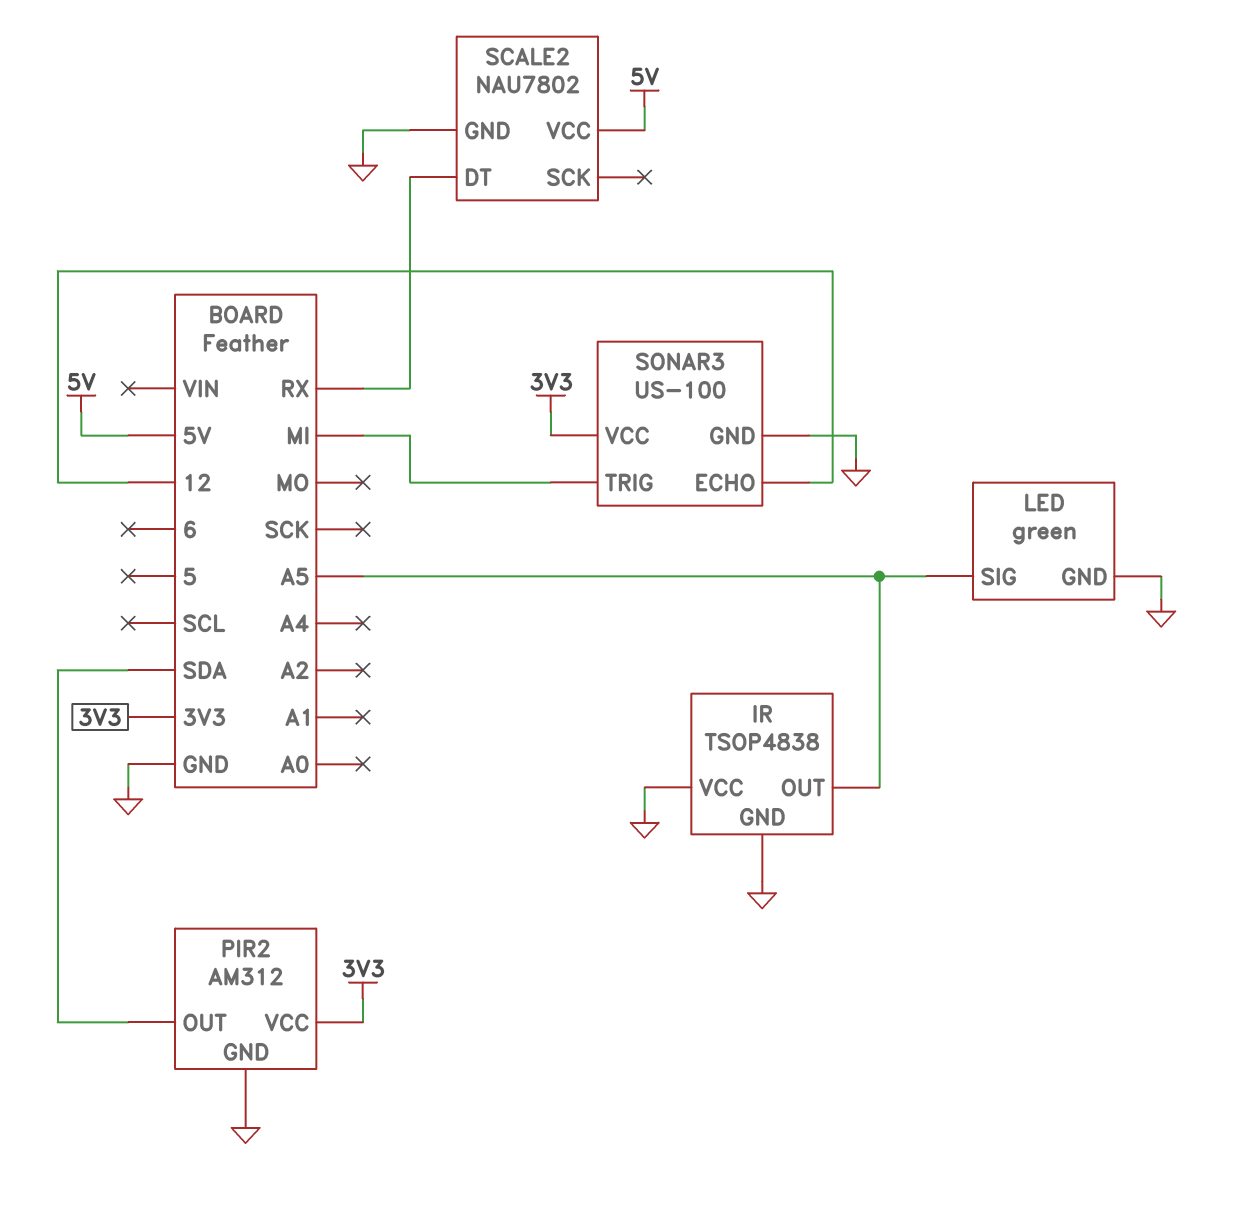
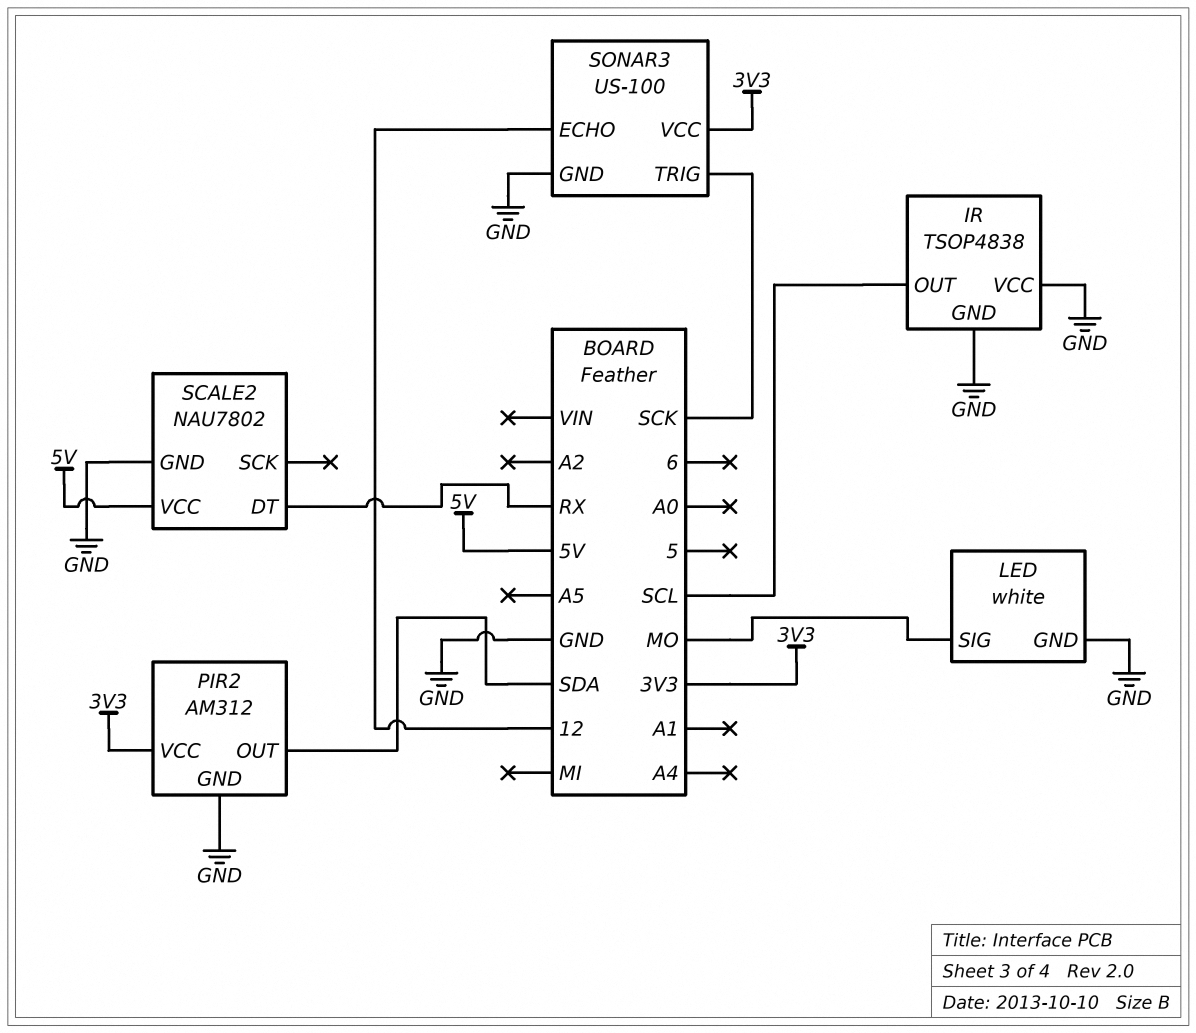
IR pin OUT: A5 -> SCL
LED: green -> white
LED pin SIG: A5 -> MO
SONAR3 pin TRIG: MI -> SCK

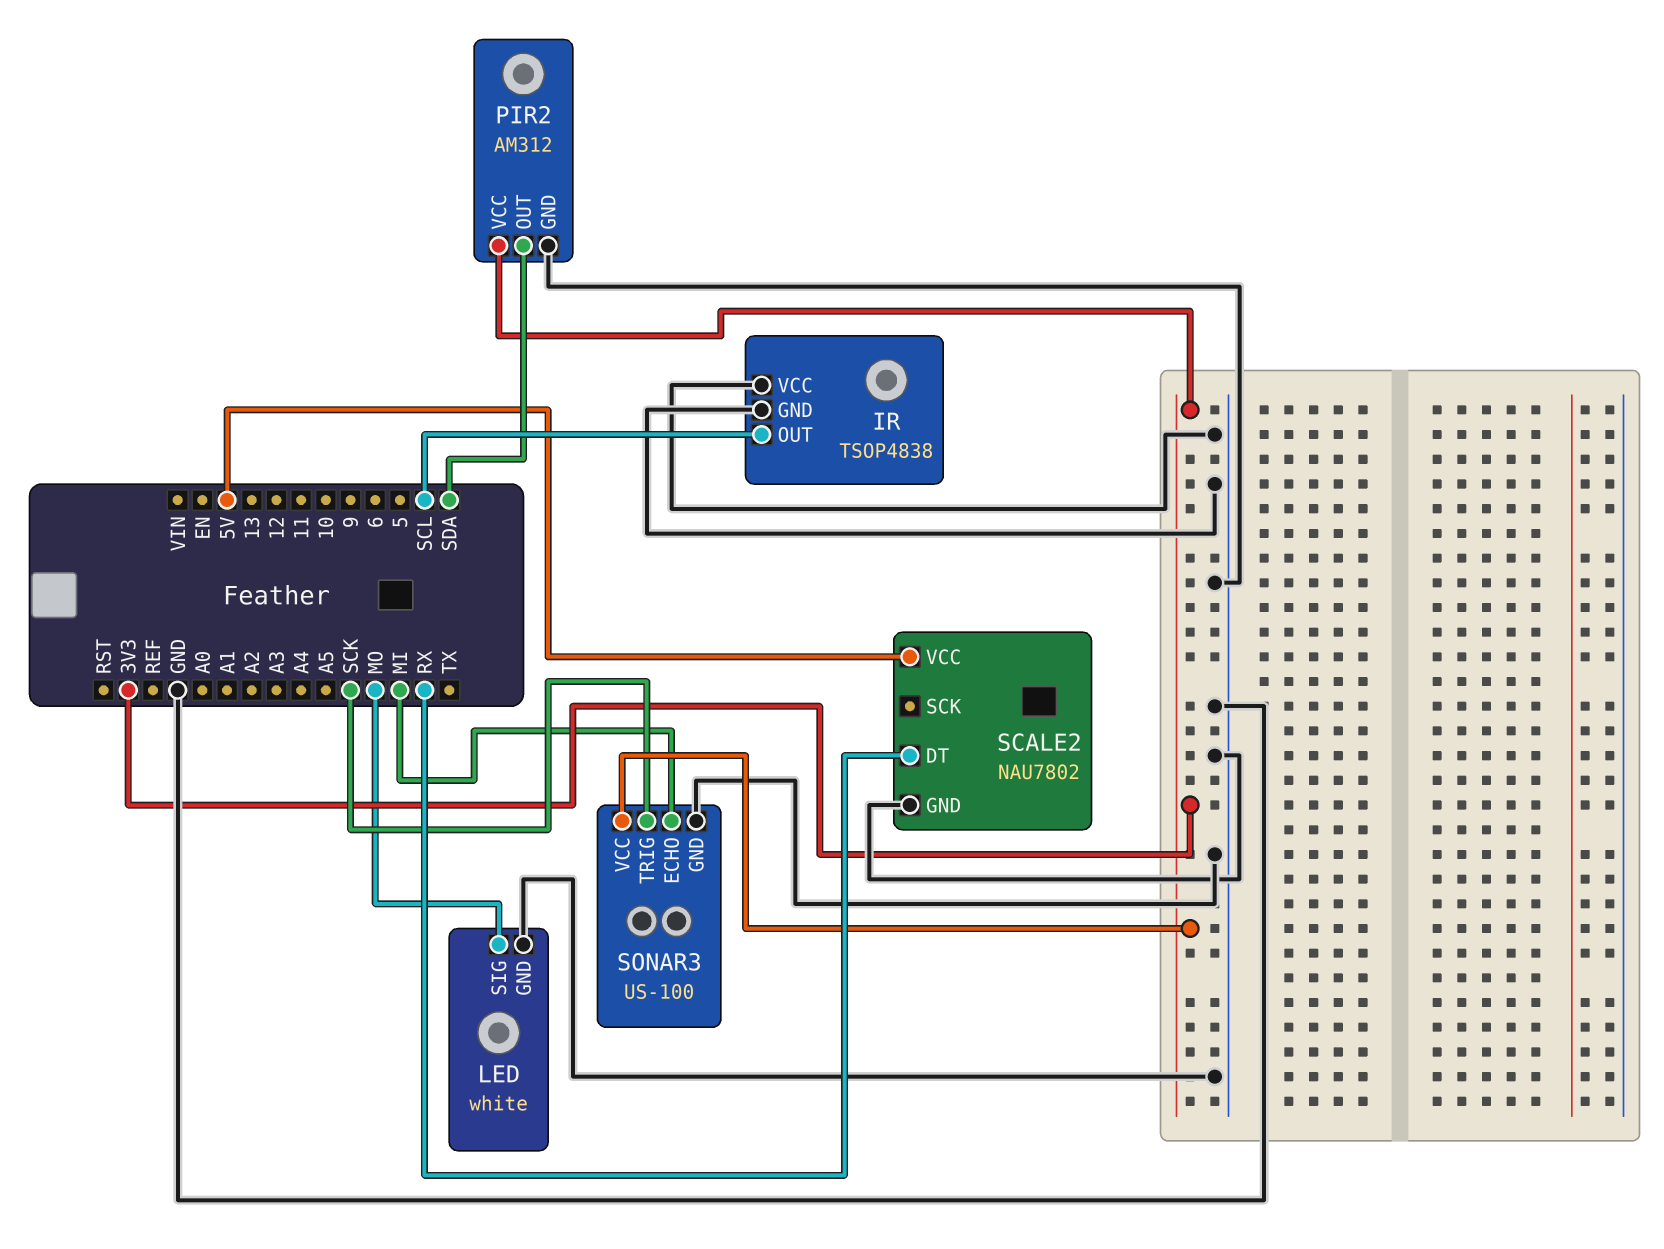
SONAR3 pin ECHO: 12 -> MI

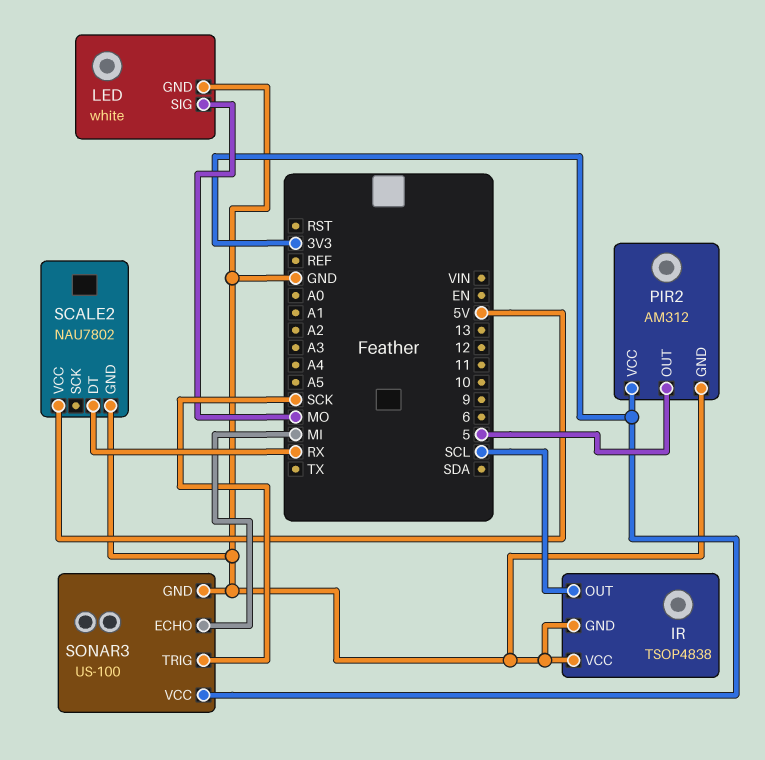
PIR2 pin OUT: SDA -> 5

